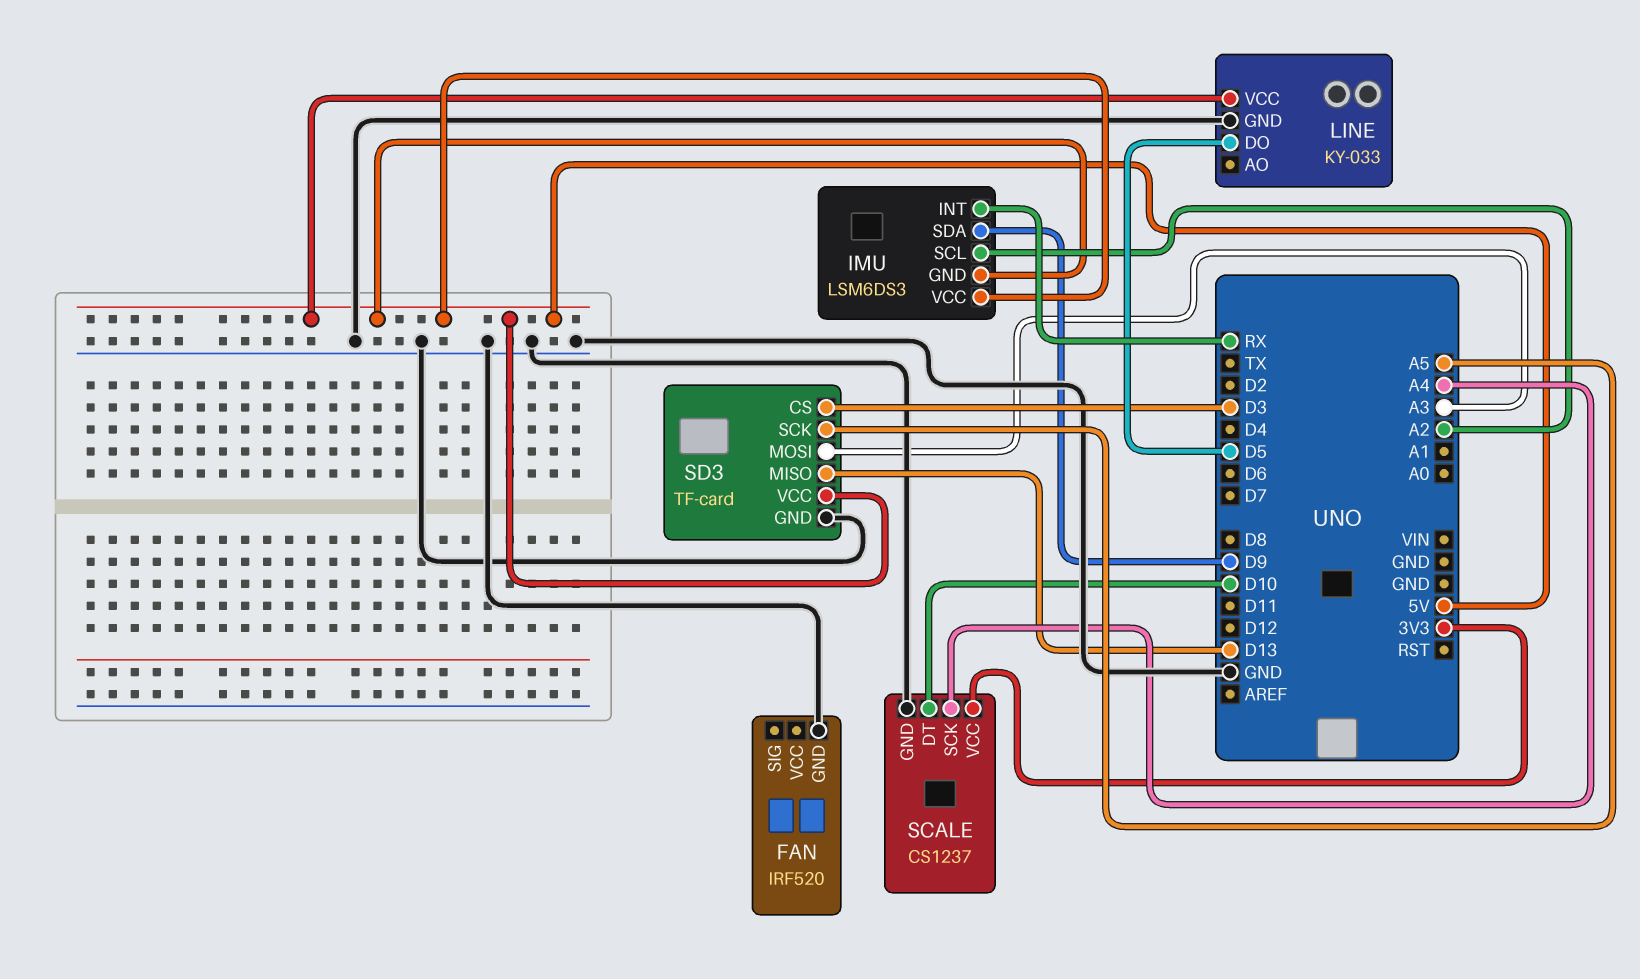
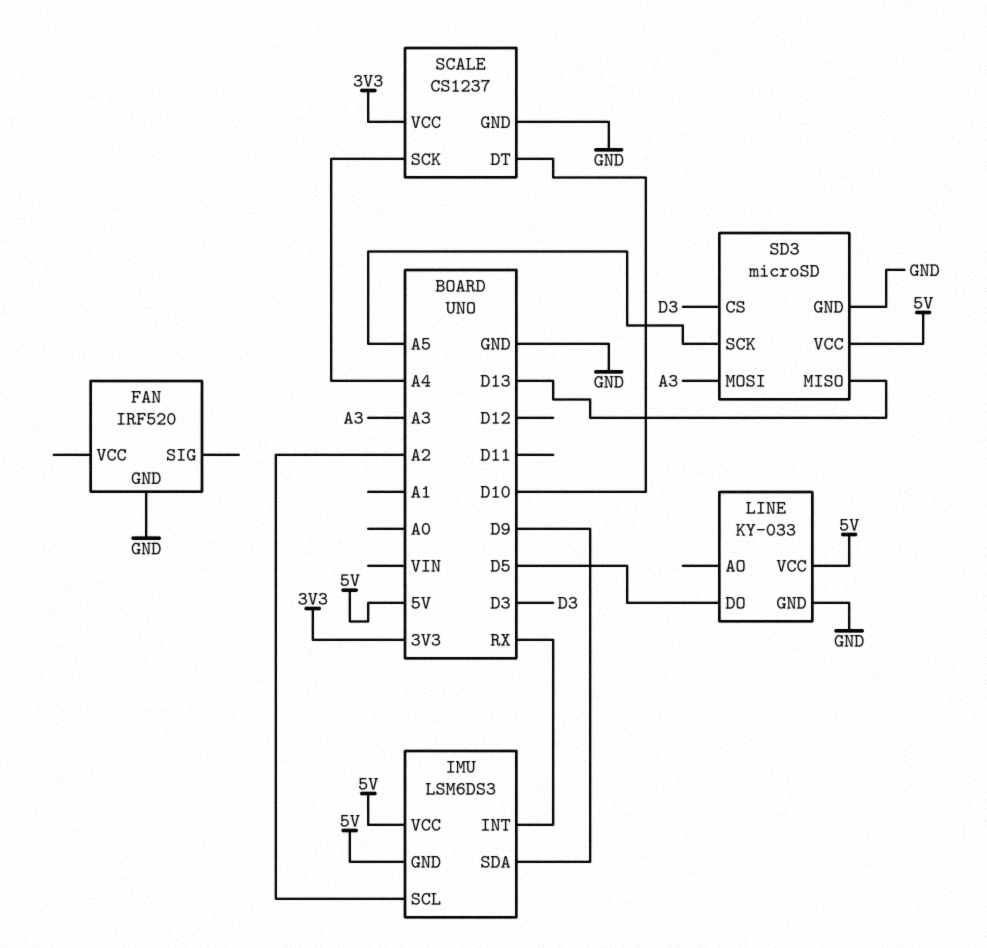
SD3: TF-card -> microSD

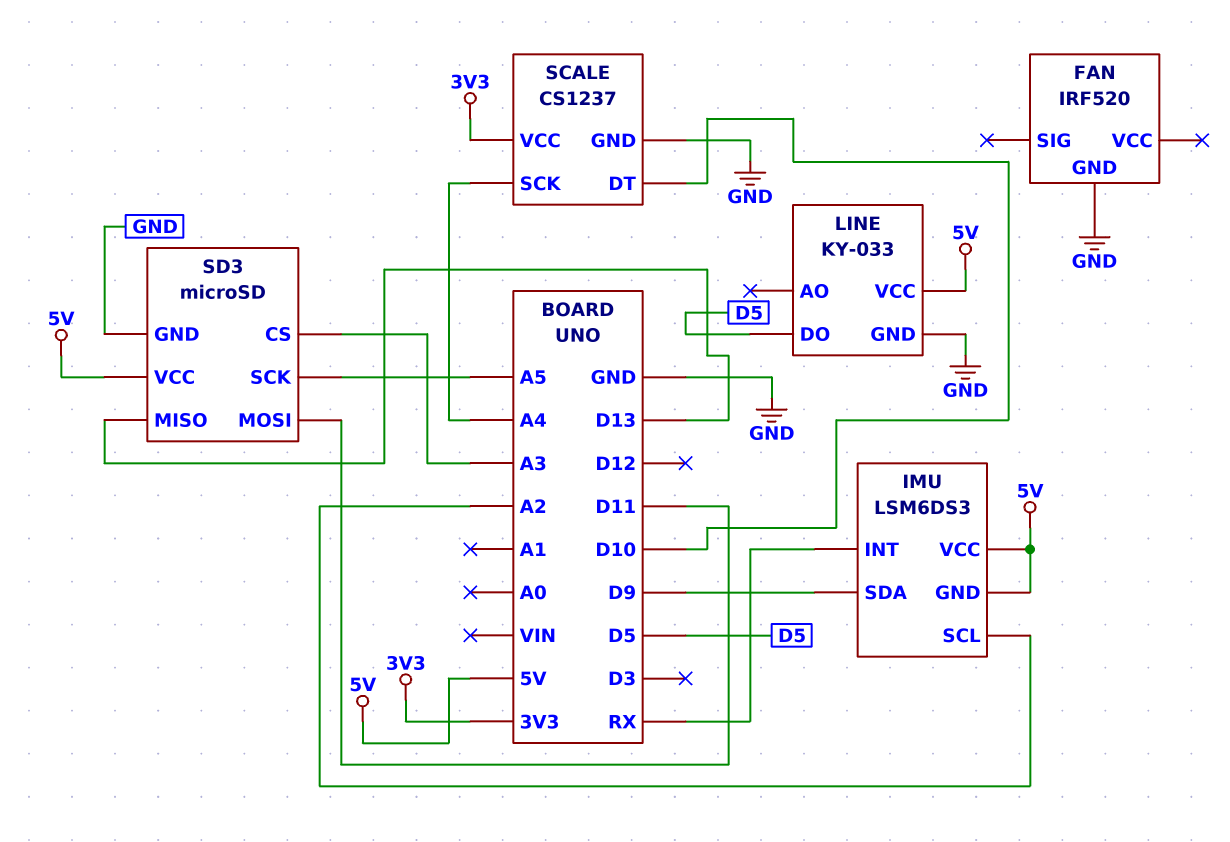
SD3 pin CS: D3 -> A3
SD3 pin MOSI: A3 -> D11

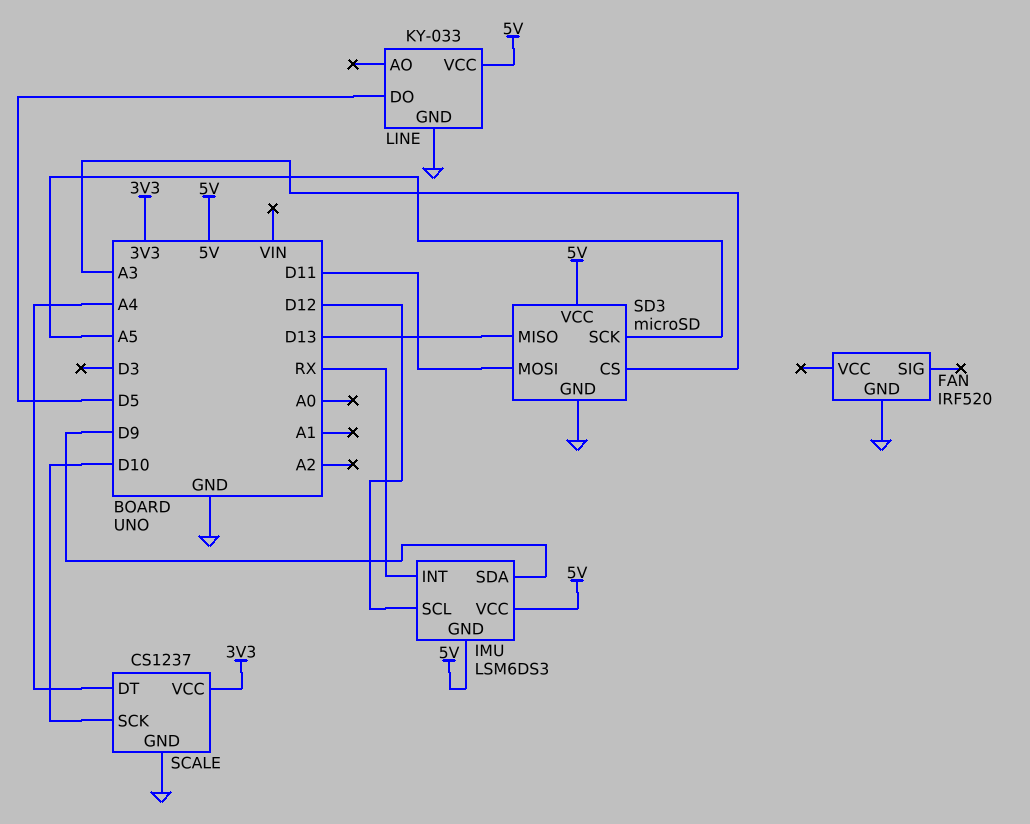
IMU pin SCL: A2 -> D12
SCALE pin DT: D10 -> A4
SCALE pin SCK: A4 -> D10

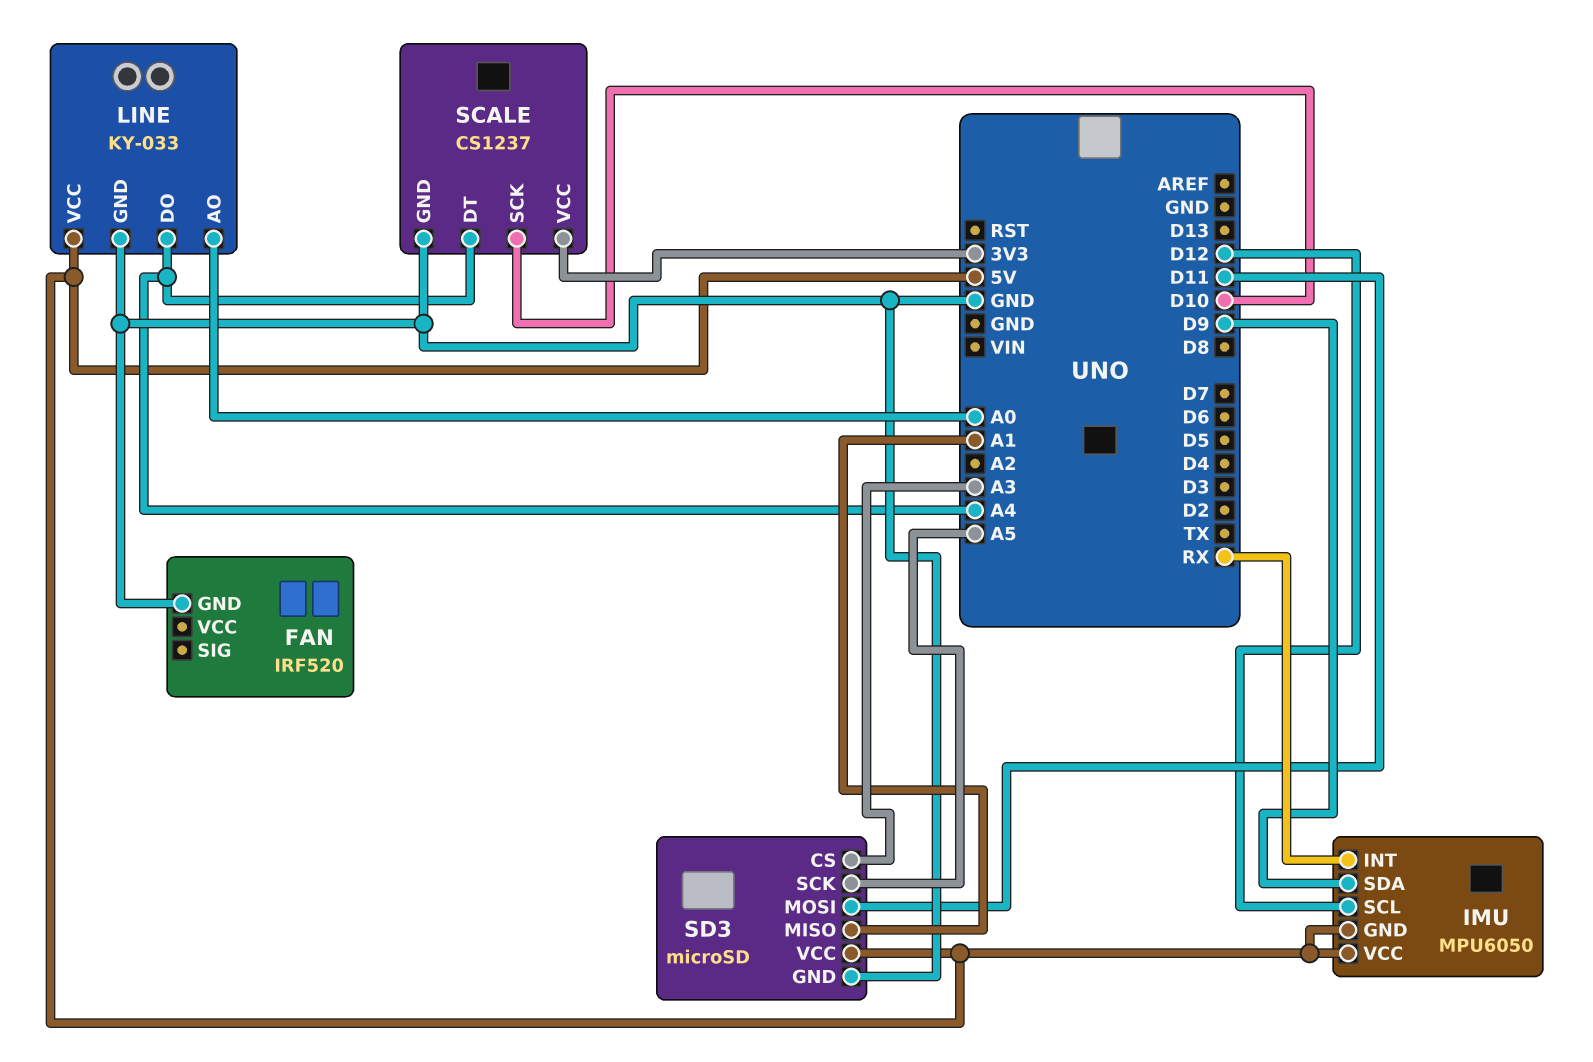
IMU: LSM6DS3 -> MPU6050
LINE pin AO: none -> A0
LINE pin DO: D5 -> A4
SD3 pin MISO: D13 -> A1

